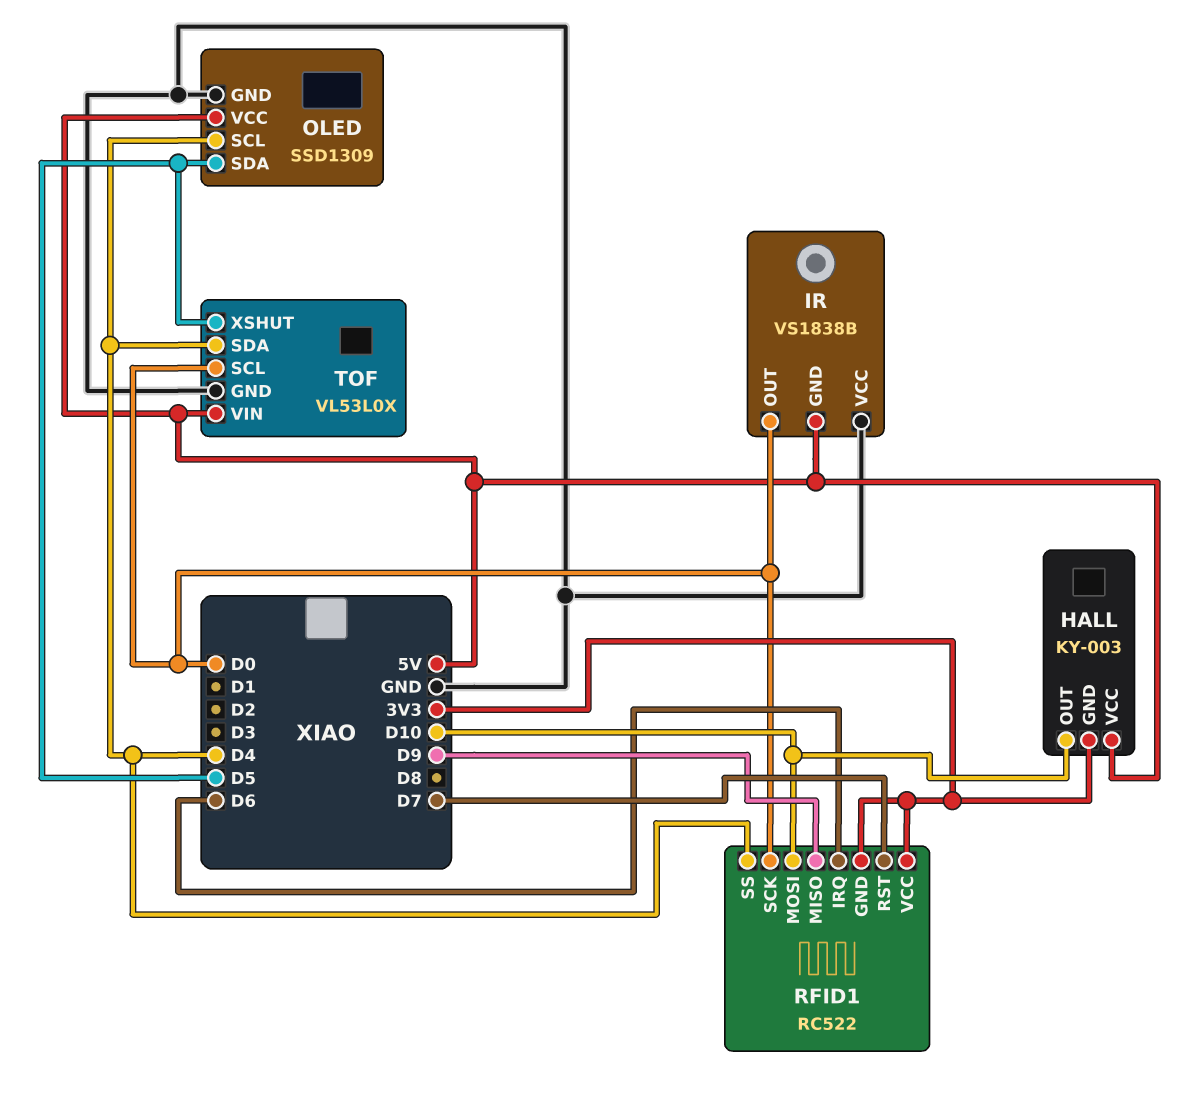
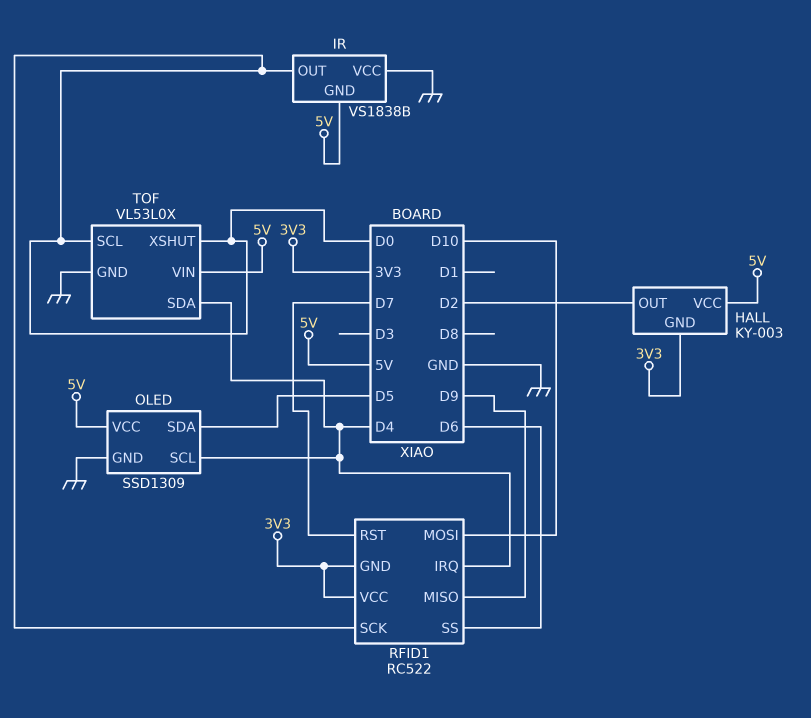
HALL pin OUT: D10 -> D2
RFID1 pin IRQ: D6 -> D4
RFID1 pin SS: D4 -> D6
TOF pin XSHUT: D5 -> D0

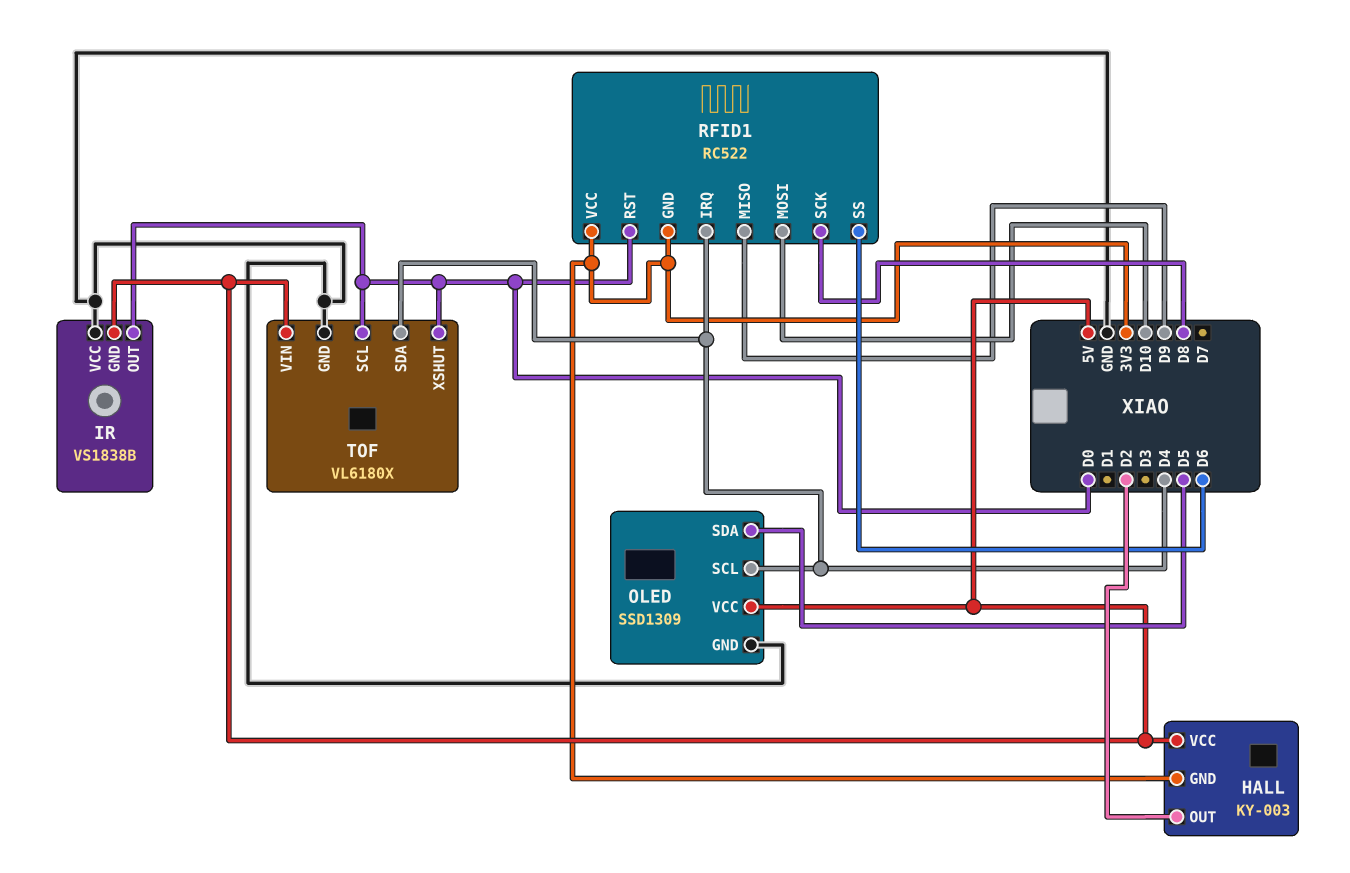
RFID1 pin RST: D7 -> D0
RFID1 pin SCK: D0 -> D8
TOF: VL53L0X -> VL6180X

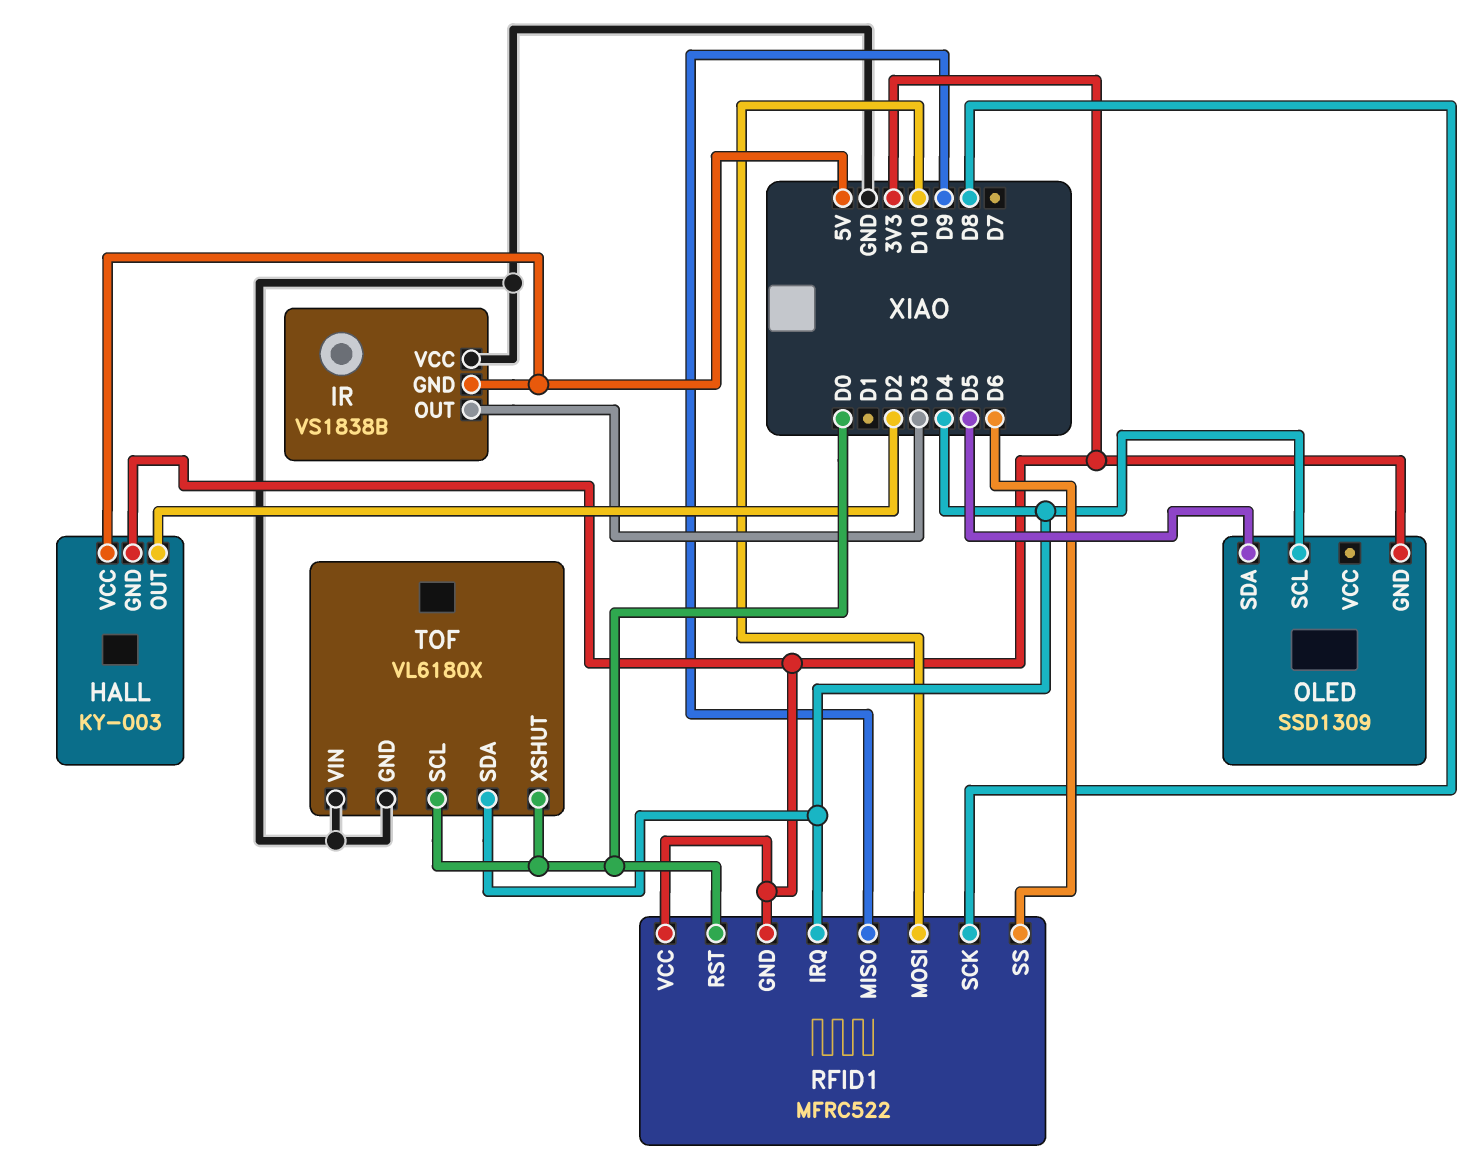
IR pin OUT: D0 -> D3
OLED pin GND: GND -> 3V3
OLED pin VCC: 5V -> none
RFID1: RC522 -> MFRC522
TOF pin VIN: 5V -> GND

